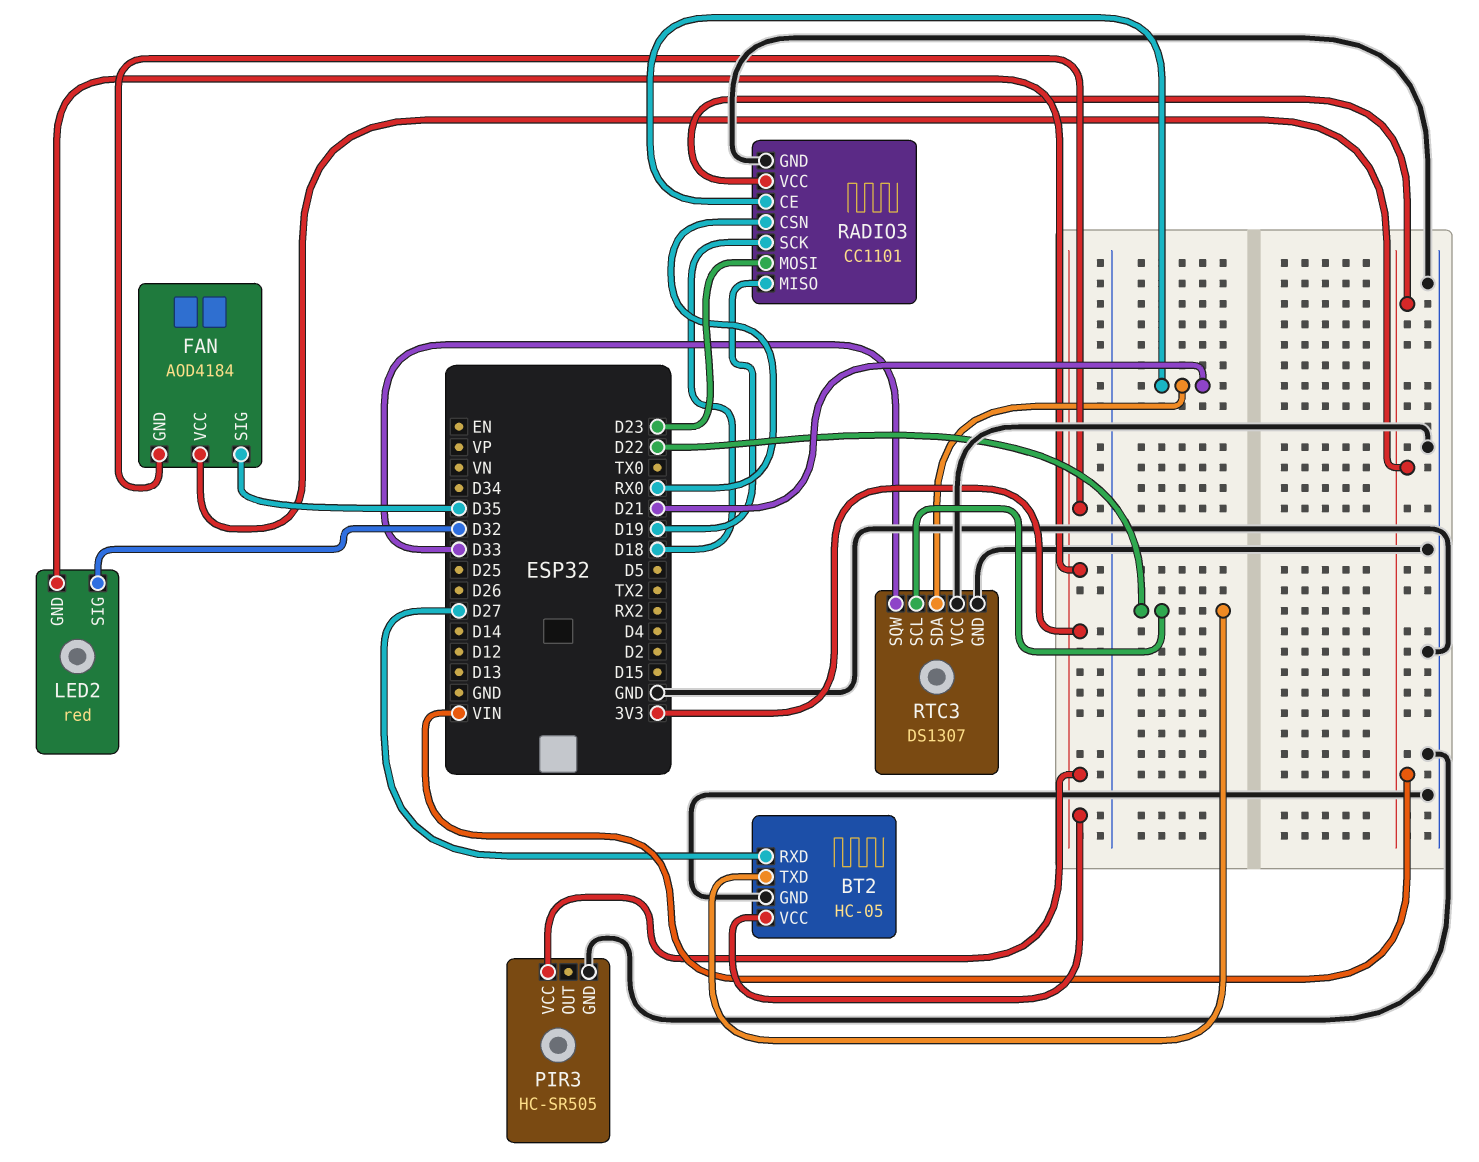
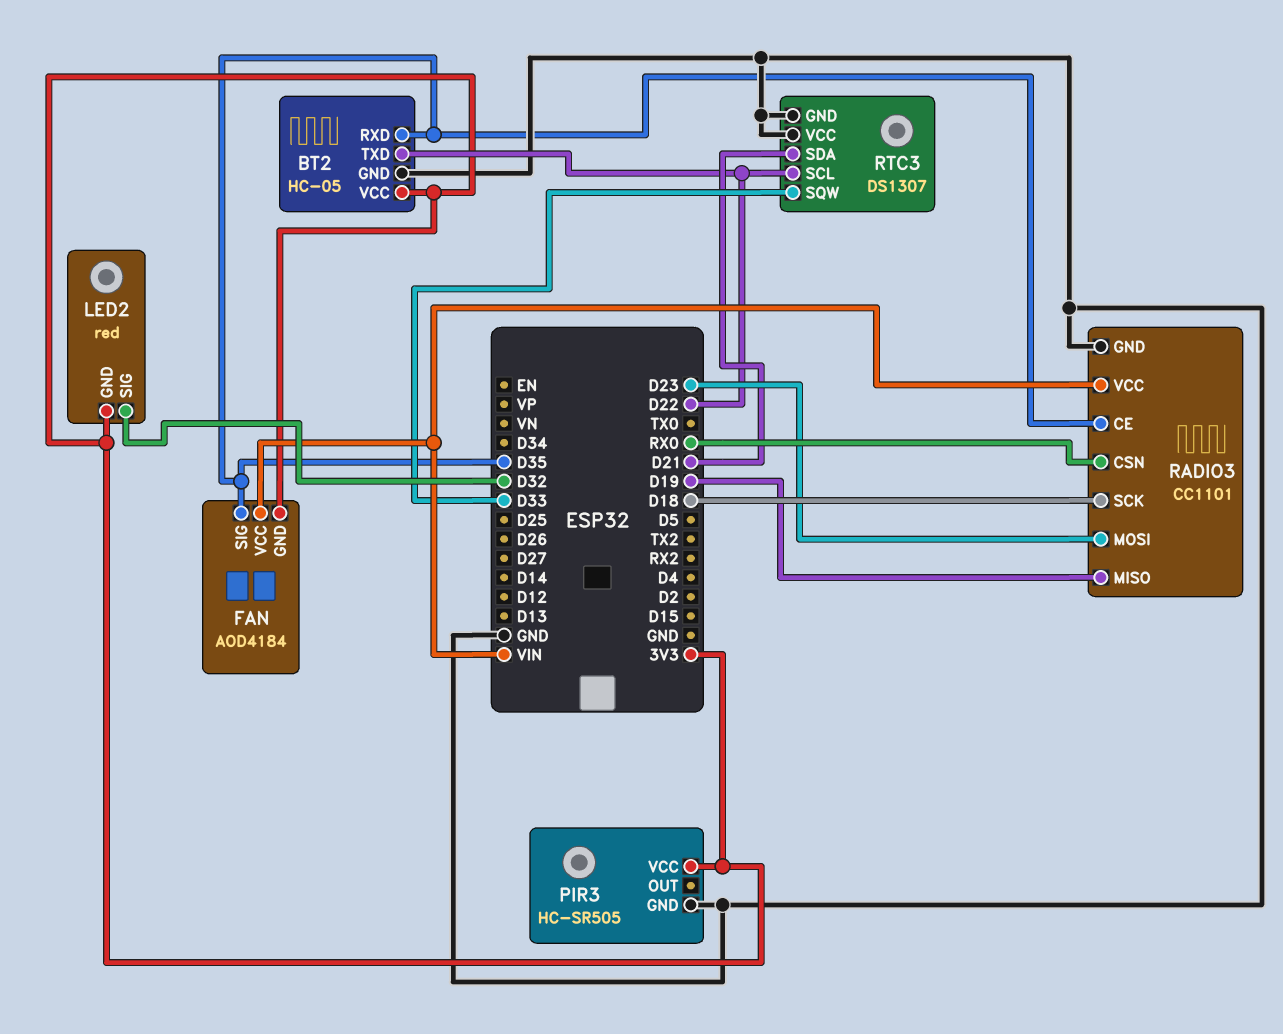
BT2 pin RXD: D27 -> D35
RADIO3 pin CE: D21 -> D35

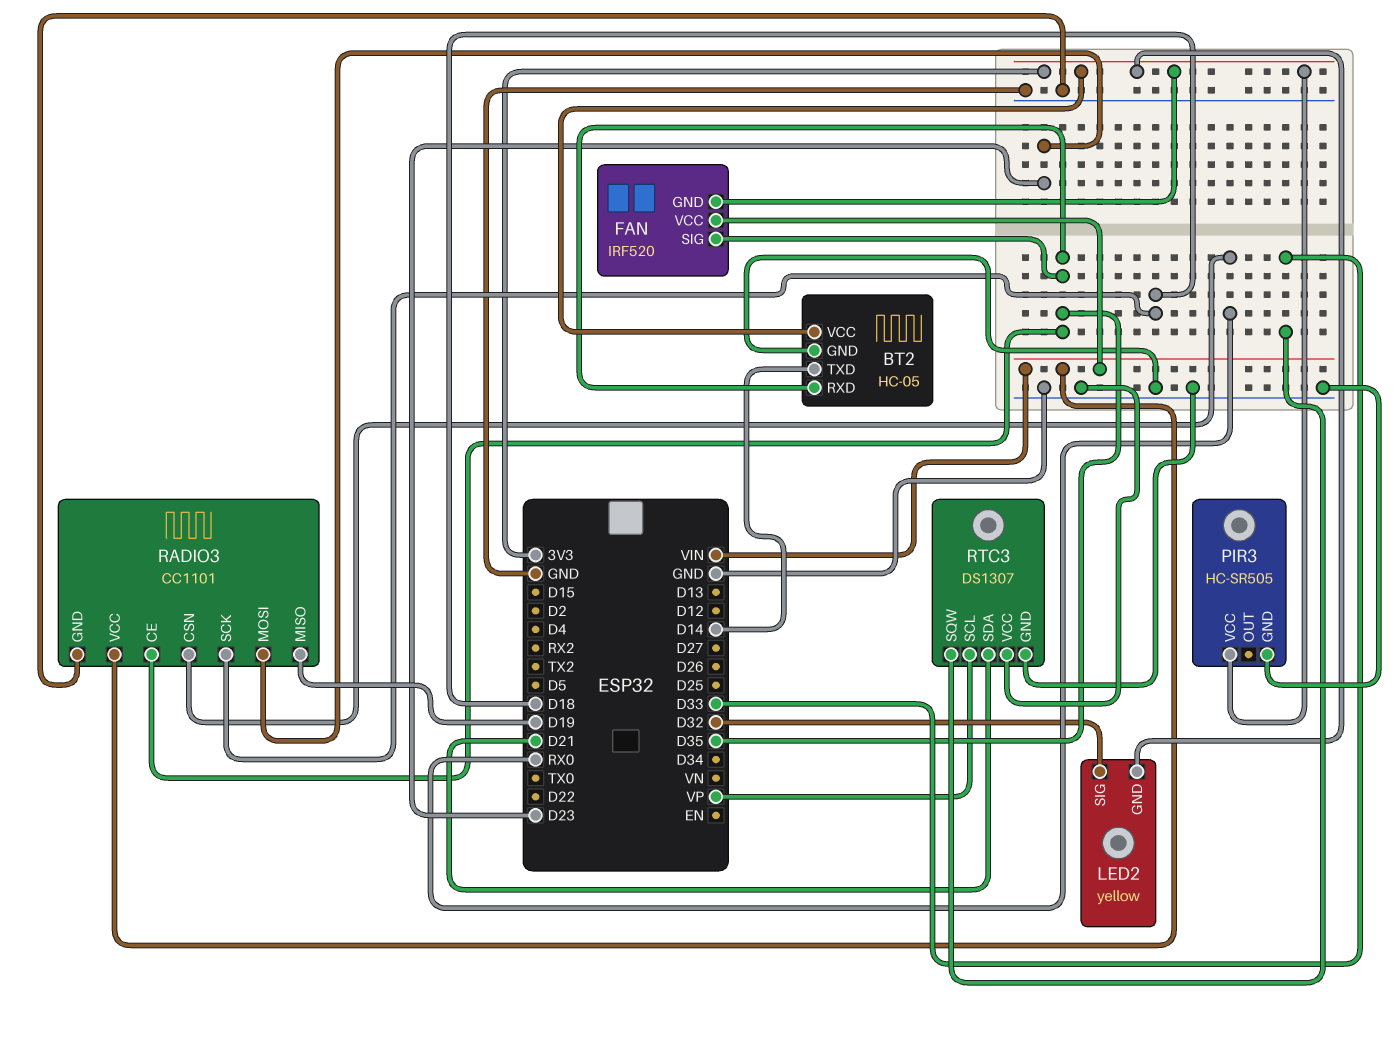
BT2 pin TXD: D22 -> D14
FAN: AOD4184 -> IRF520
LED2: red -> yellow
RTC3 pin SCL: D22 -> VP

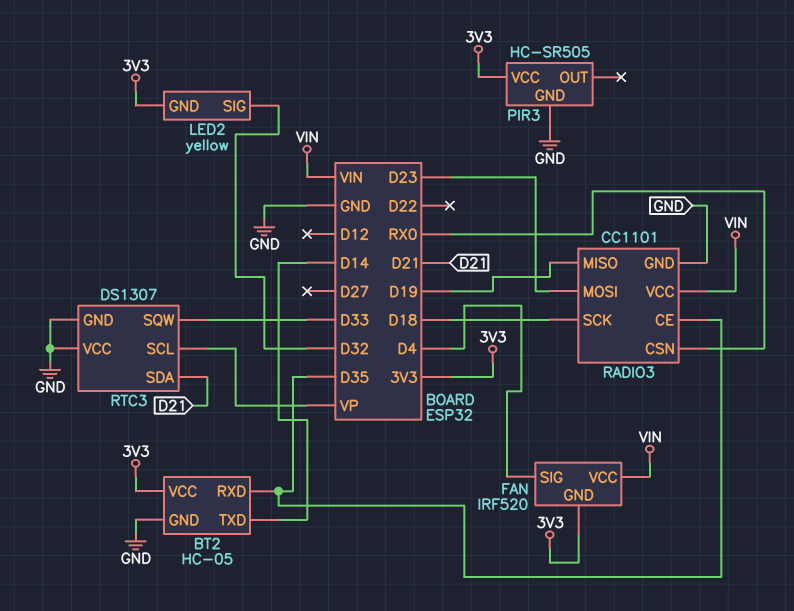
FAN pin SIG: D35 -> D4

